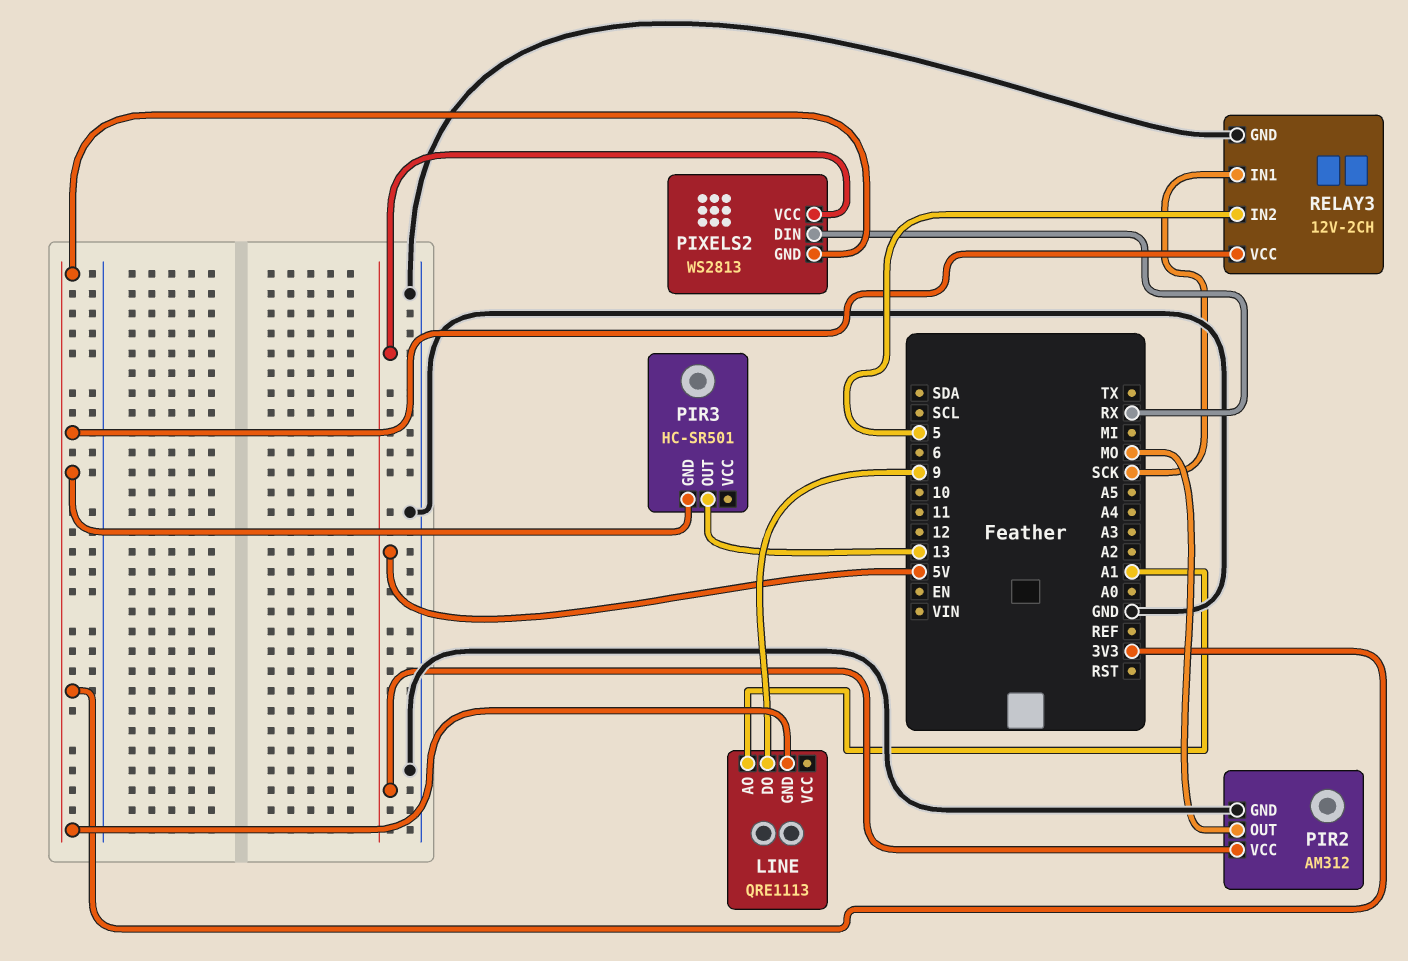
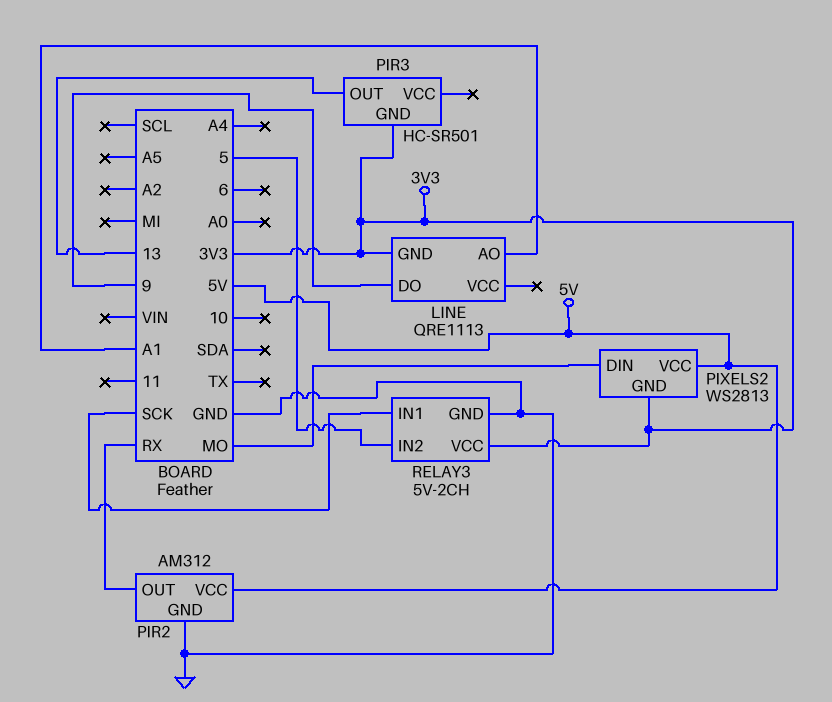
PIR2 pin OUT: MO -> RX
PIXELS2 pin DIN: RX -> MO
RELAY3: 12V-2CH -> 5V-2CH

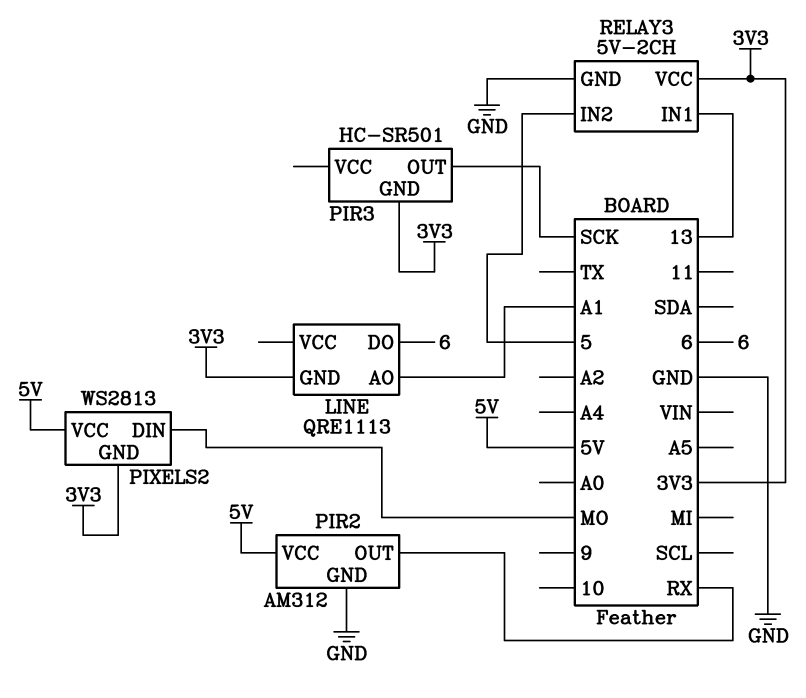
LINE pin DO: 9 -> 6
PIR3 pin OUT: 13 -> SCK
RELAY3 pin IN1: SCK -> 13

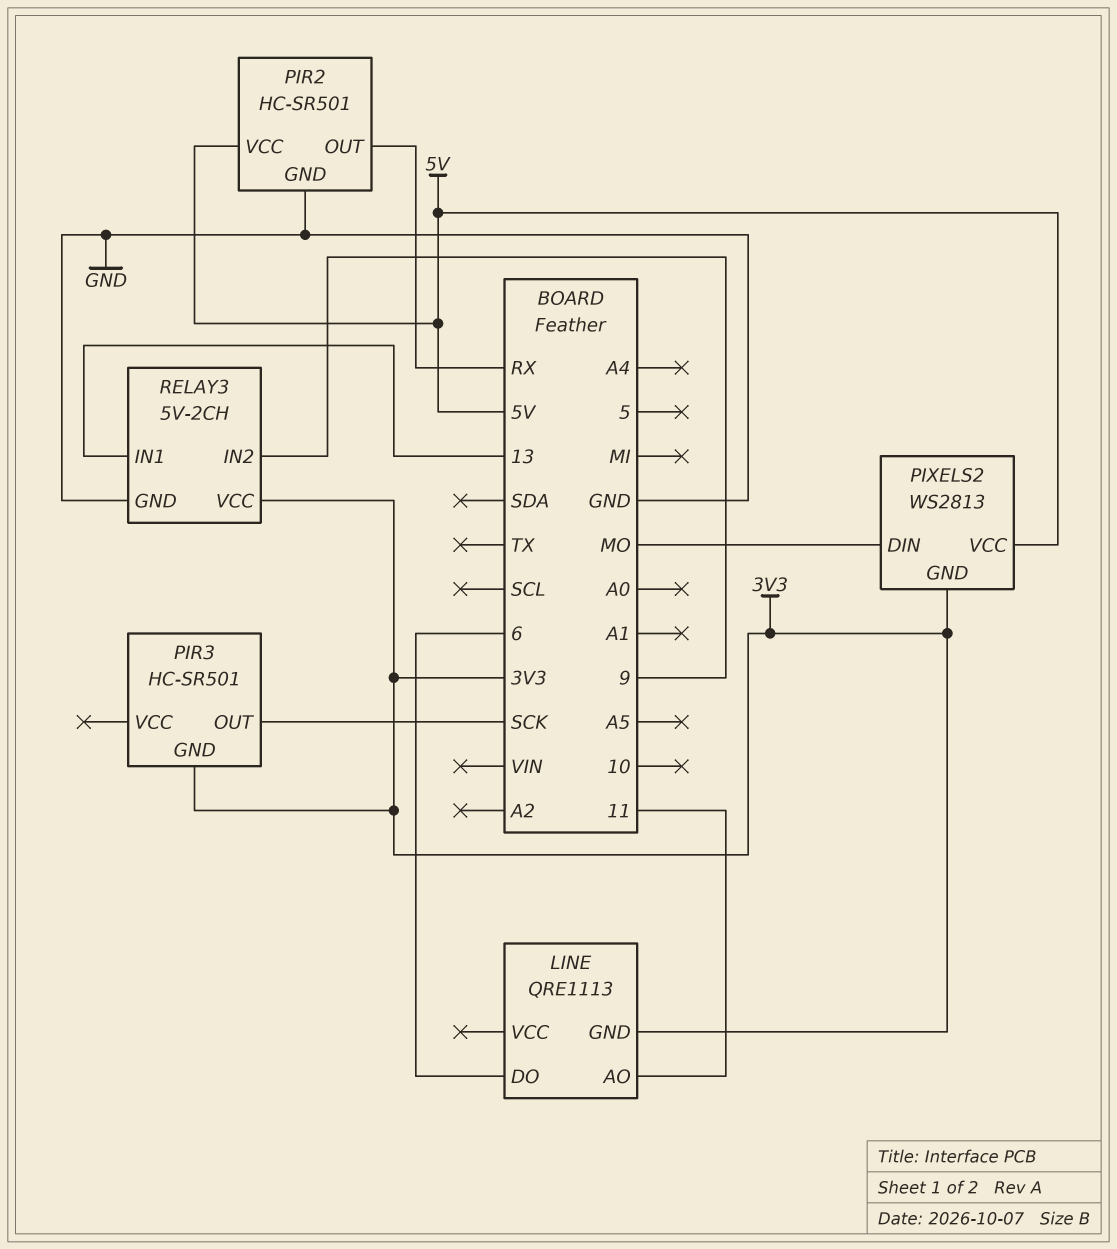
LINE pin AO: A1 -> 11
PIR2: AM312 -> HC-SR501
RELAY3 pin IN2: 5 -> 9

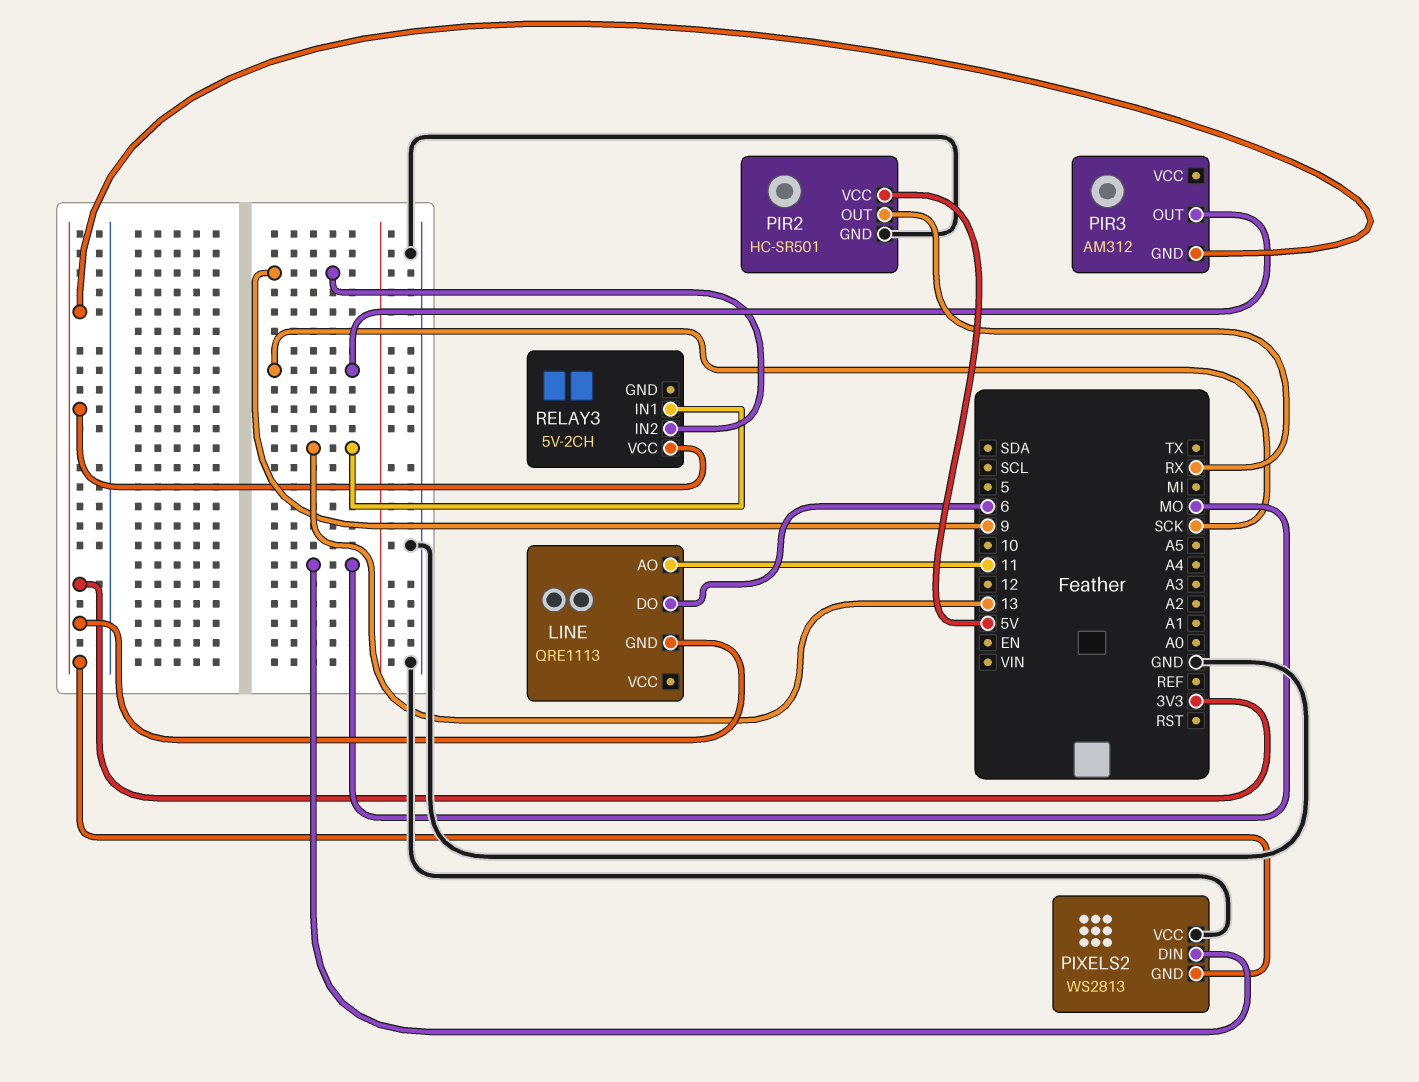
PIR3: HC-SR501 -> AM312
PIXELS2 pin VCC: 5V -> GND
RELAY3 pin GND: GND -> none

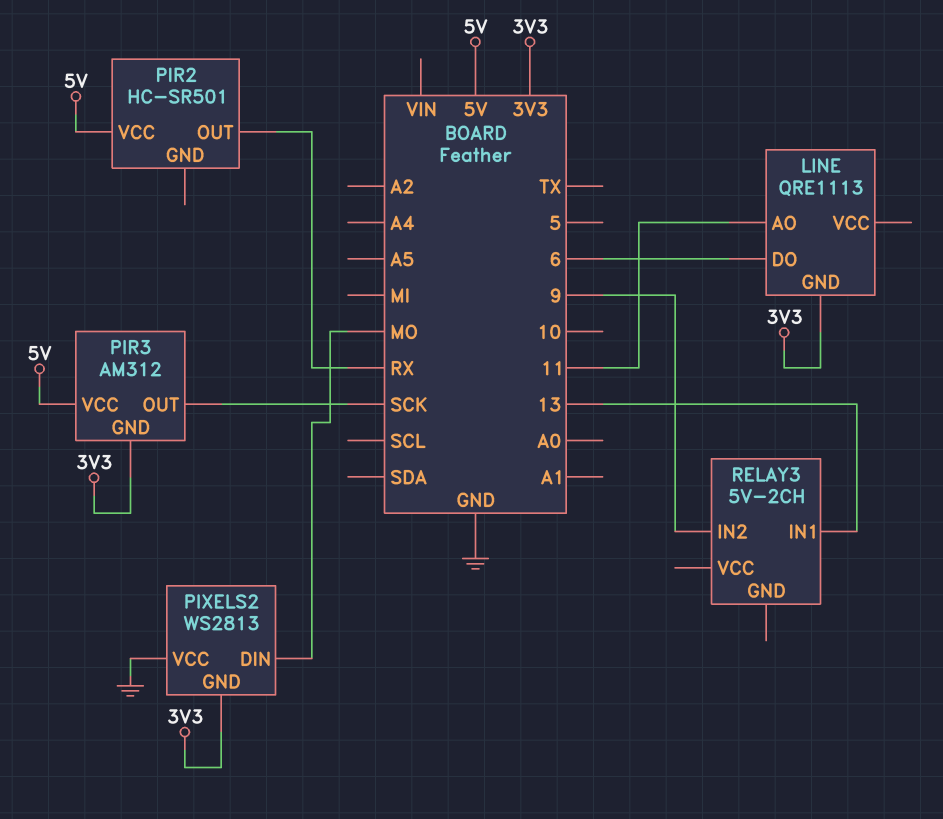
PIR2 pin GND: GND -> none
PIR3 pin VCC: none -> 5V
RELAY3 pin VCC: 3V3 -> none

